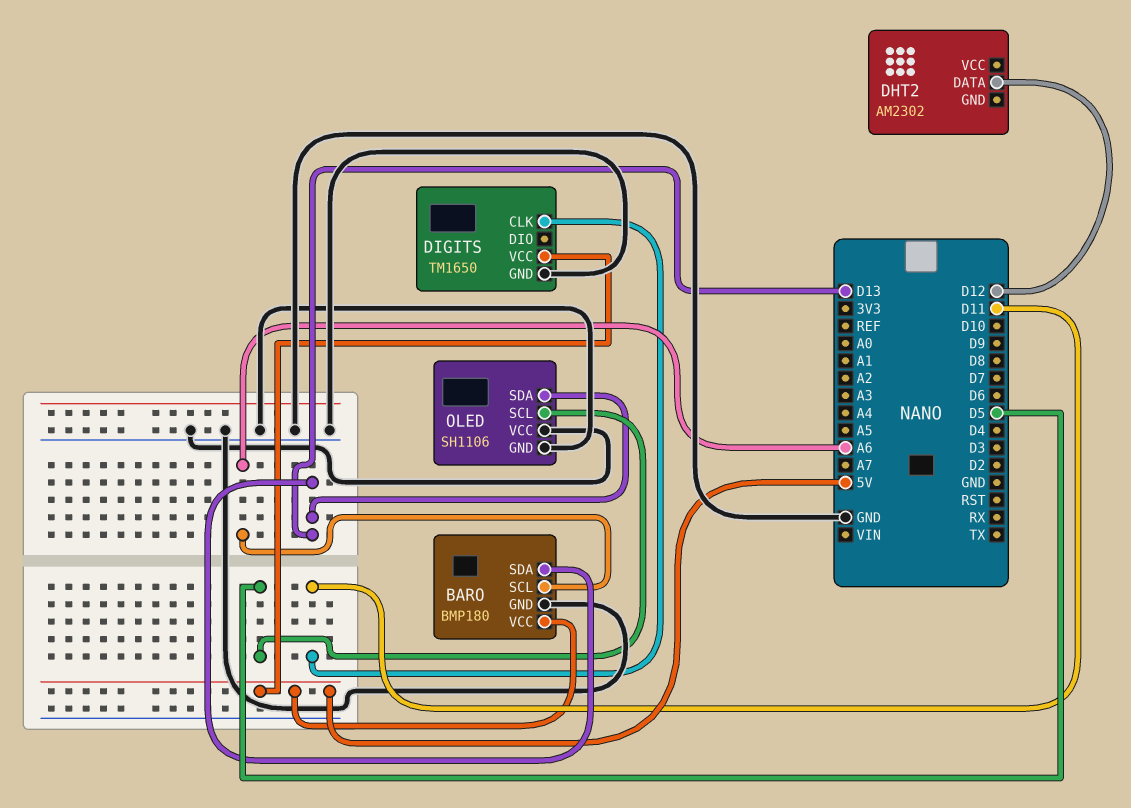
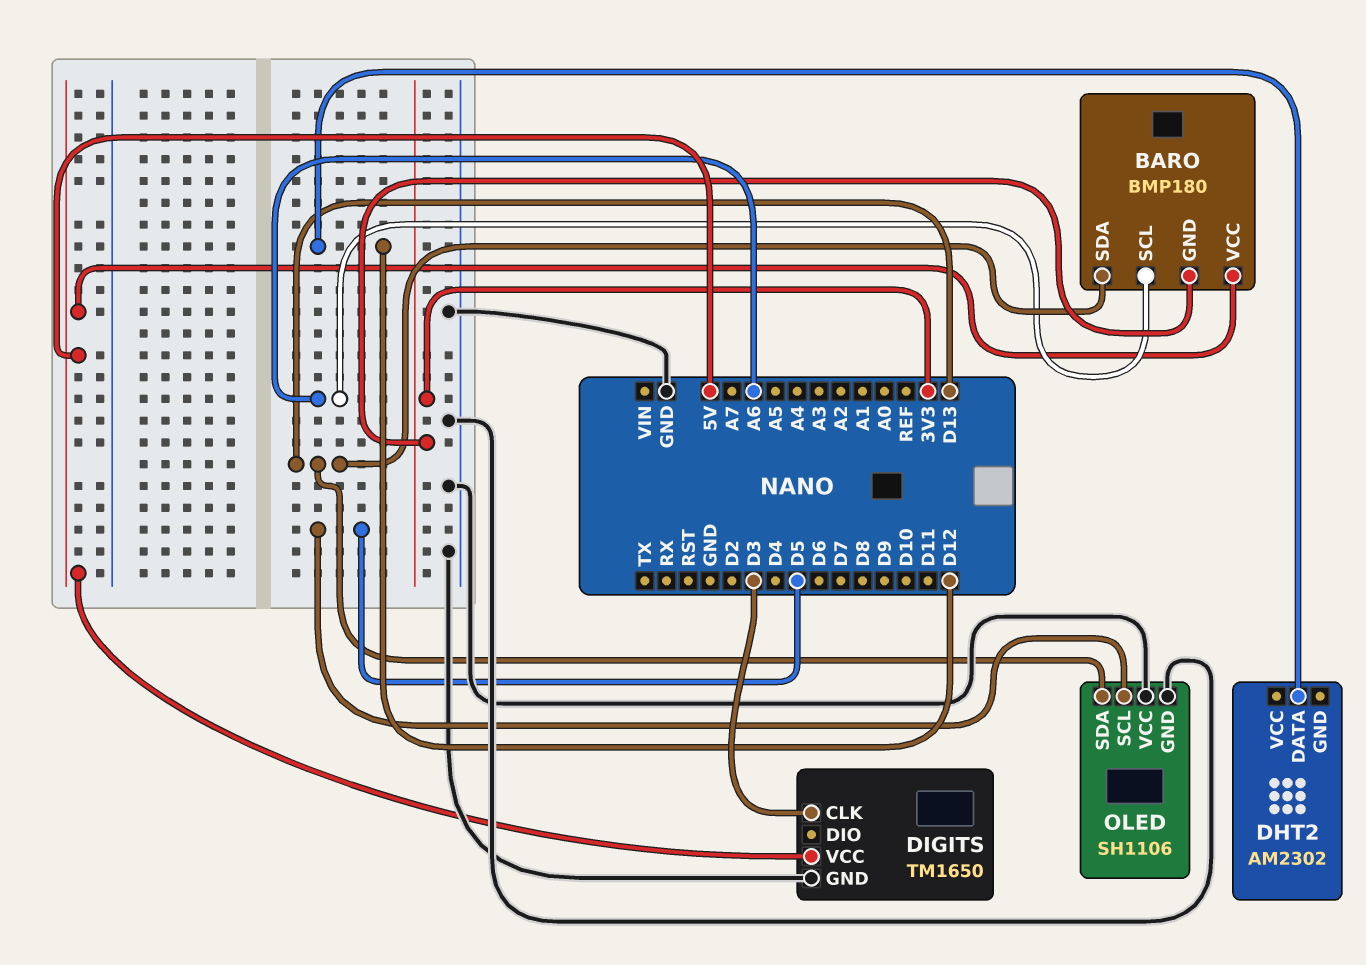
BARO pin GND: GND -> 3V3
DIGITS pin CLK: D11 -> D3

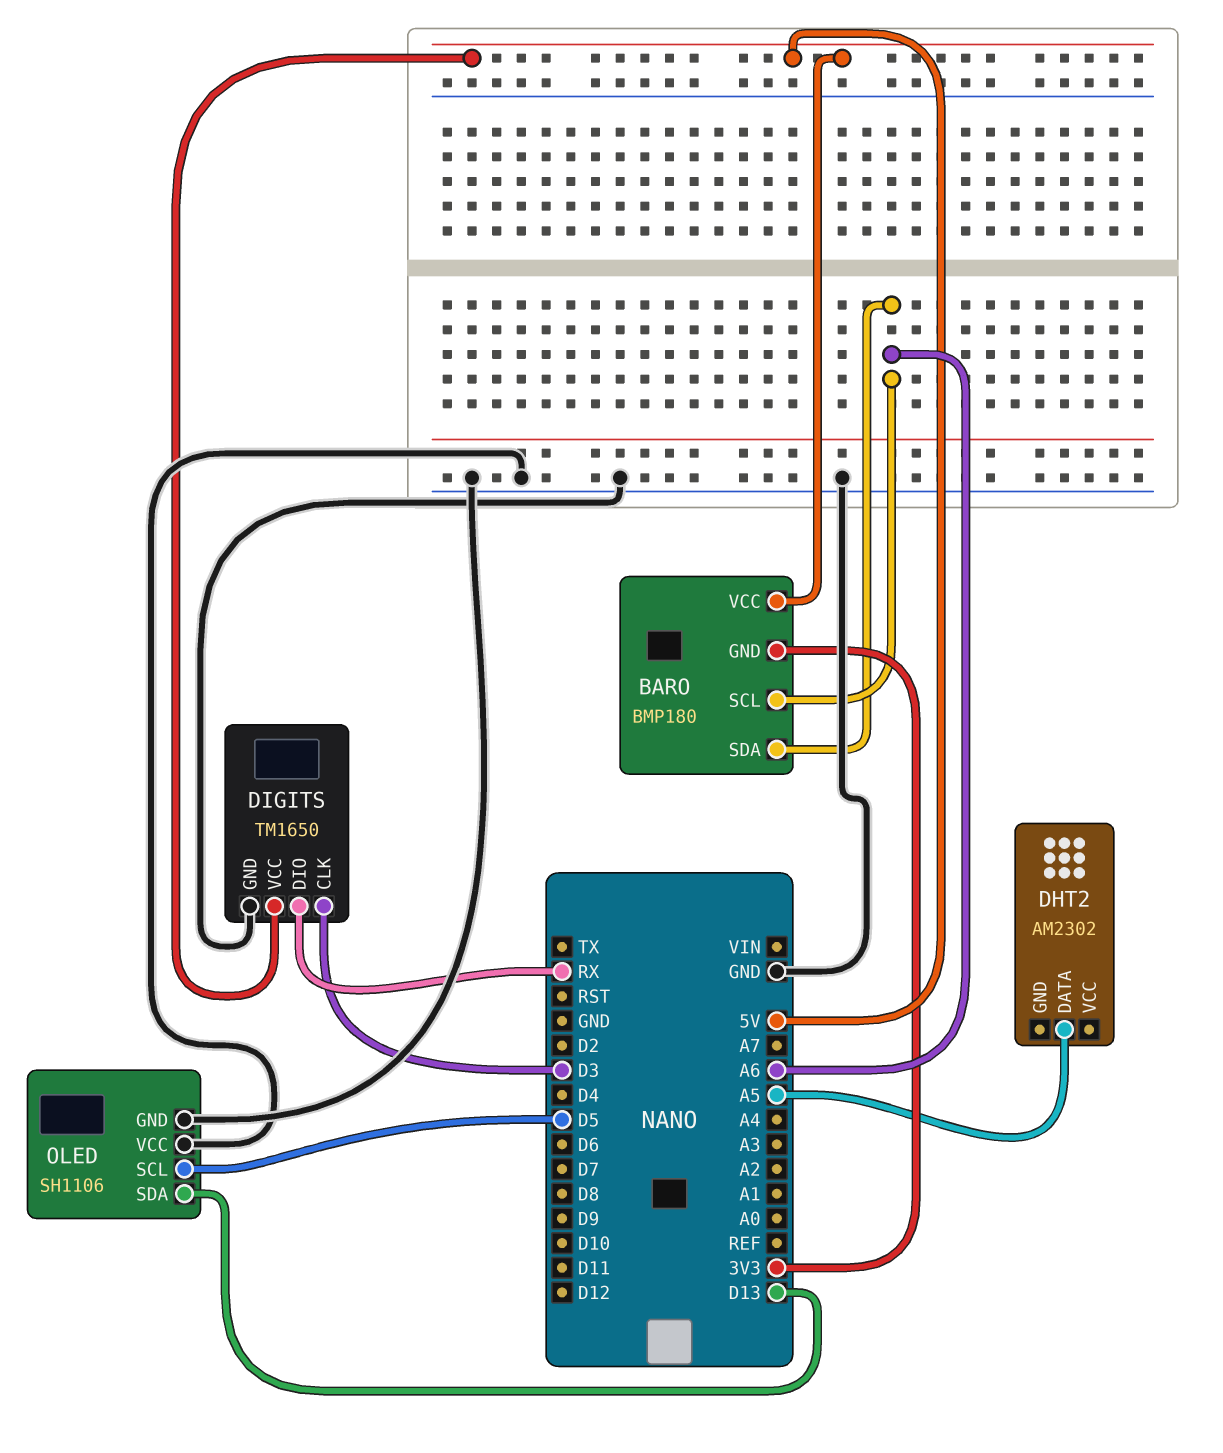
BARO pin SDA: D13 -> A6
DHT2 pin DATA: D12 -> A5
DIGITS pin DIO: none -> RX

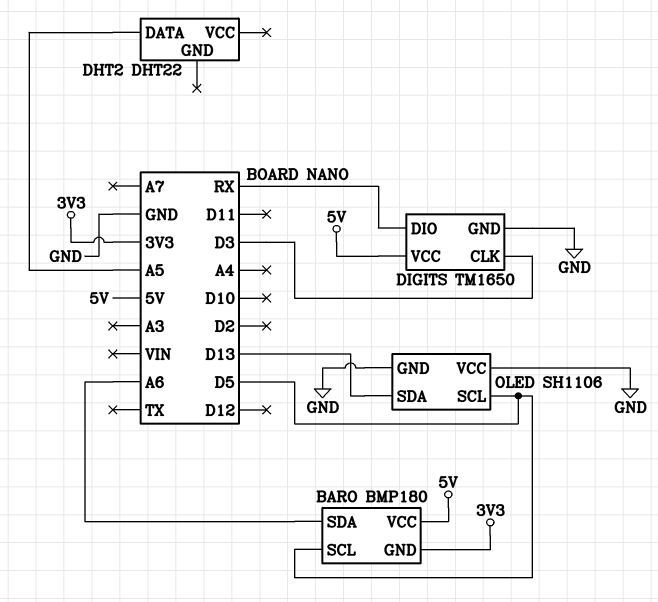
BARO pin SCL: A6 -> D5
DHT2: AM2302 -> DHT22

